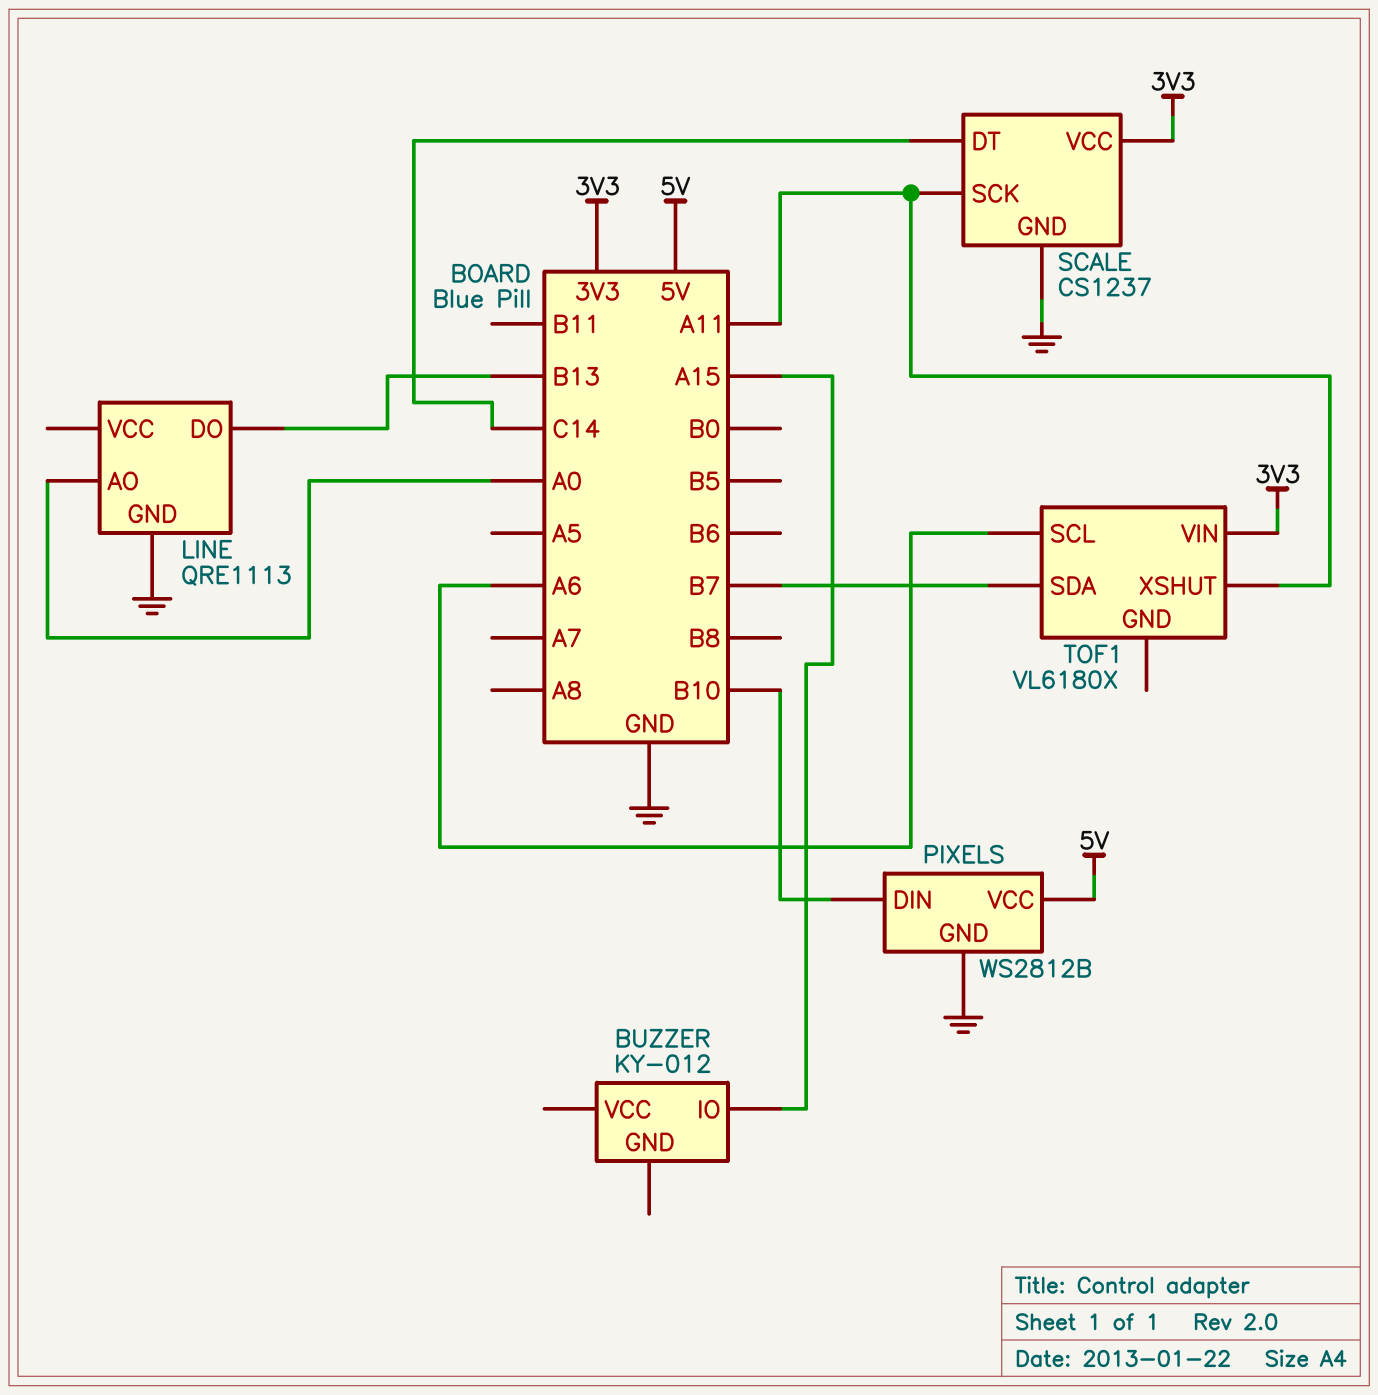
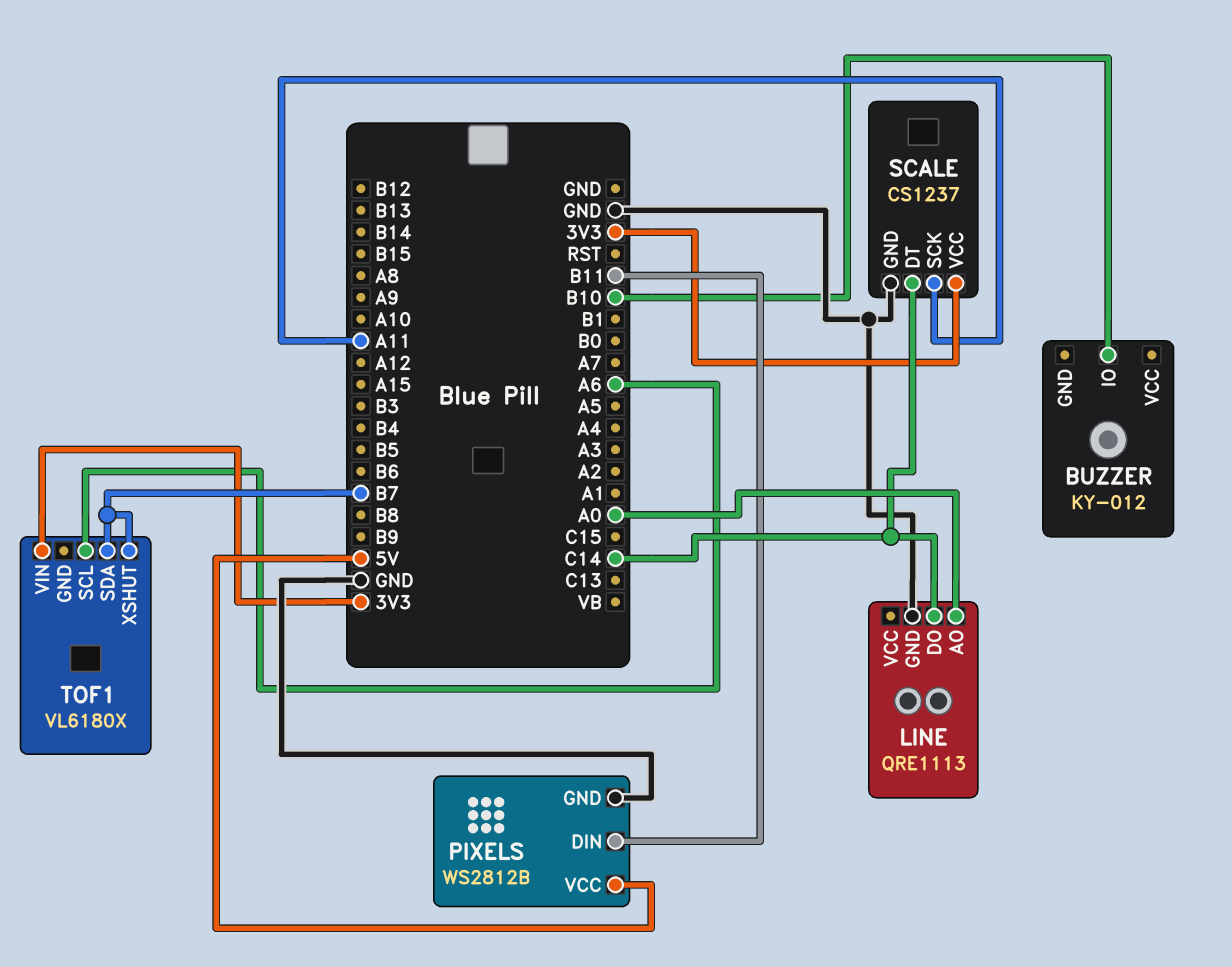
BUZZER pin IO: A15 -> B10
LINE pin DO: B13 -> C14
PIXELS pin DIN: B10 -> B11
TOF1 pin XSHUT: A11 -> B7

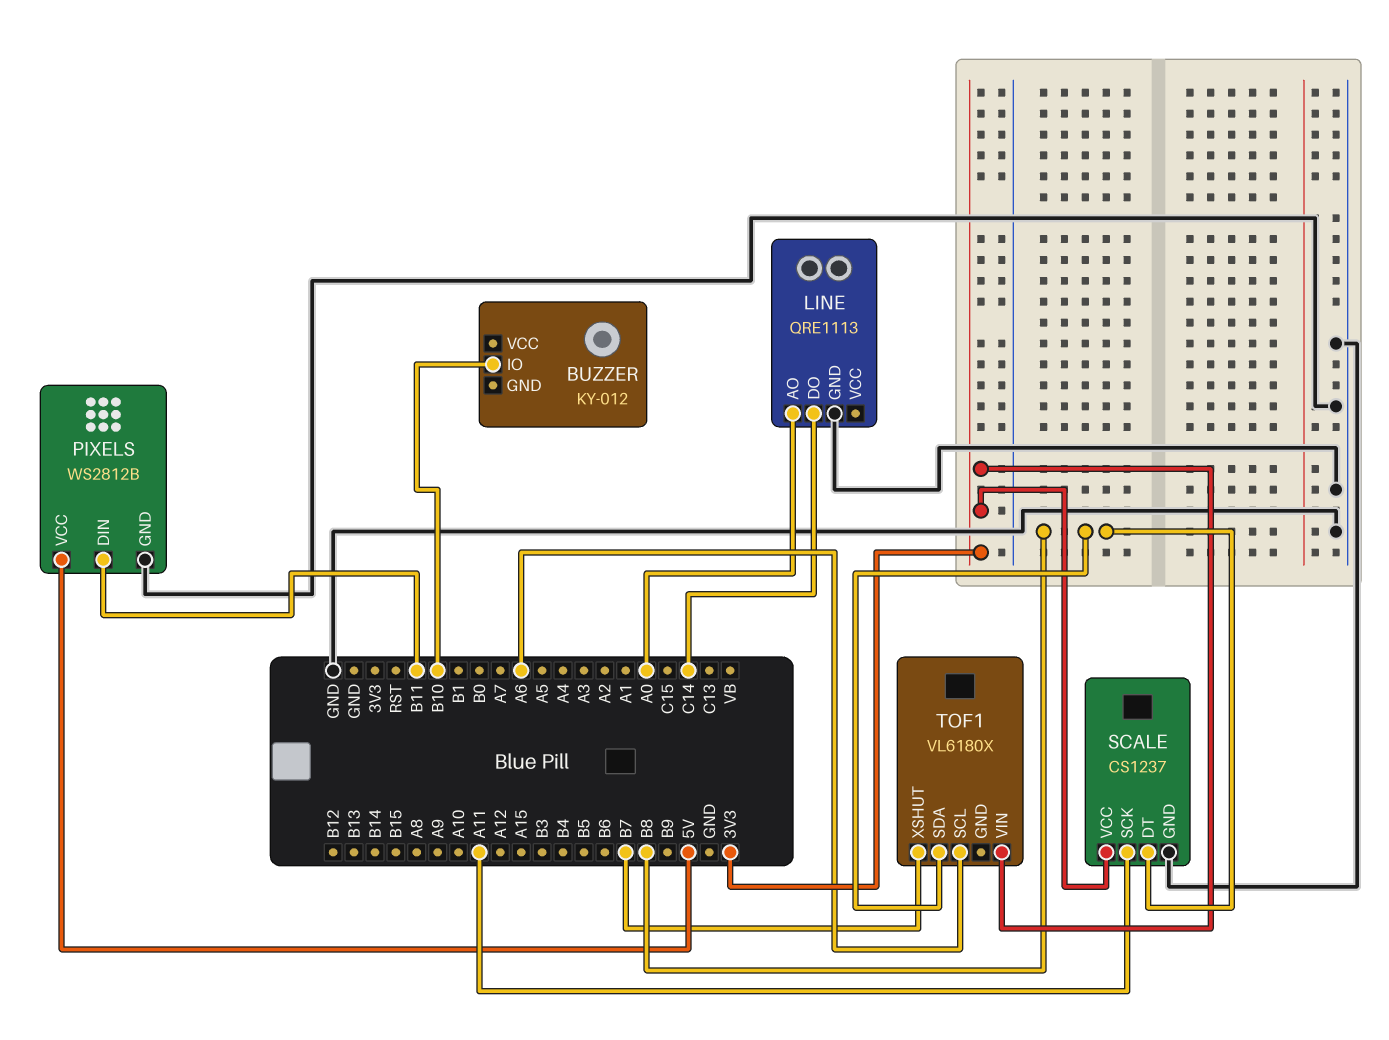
SCALE pin DT: C14 -> B8
TOF1 pin SDA: B7 -> B8

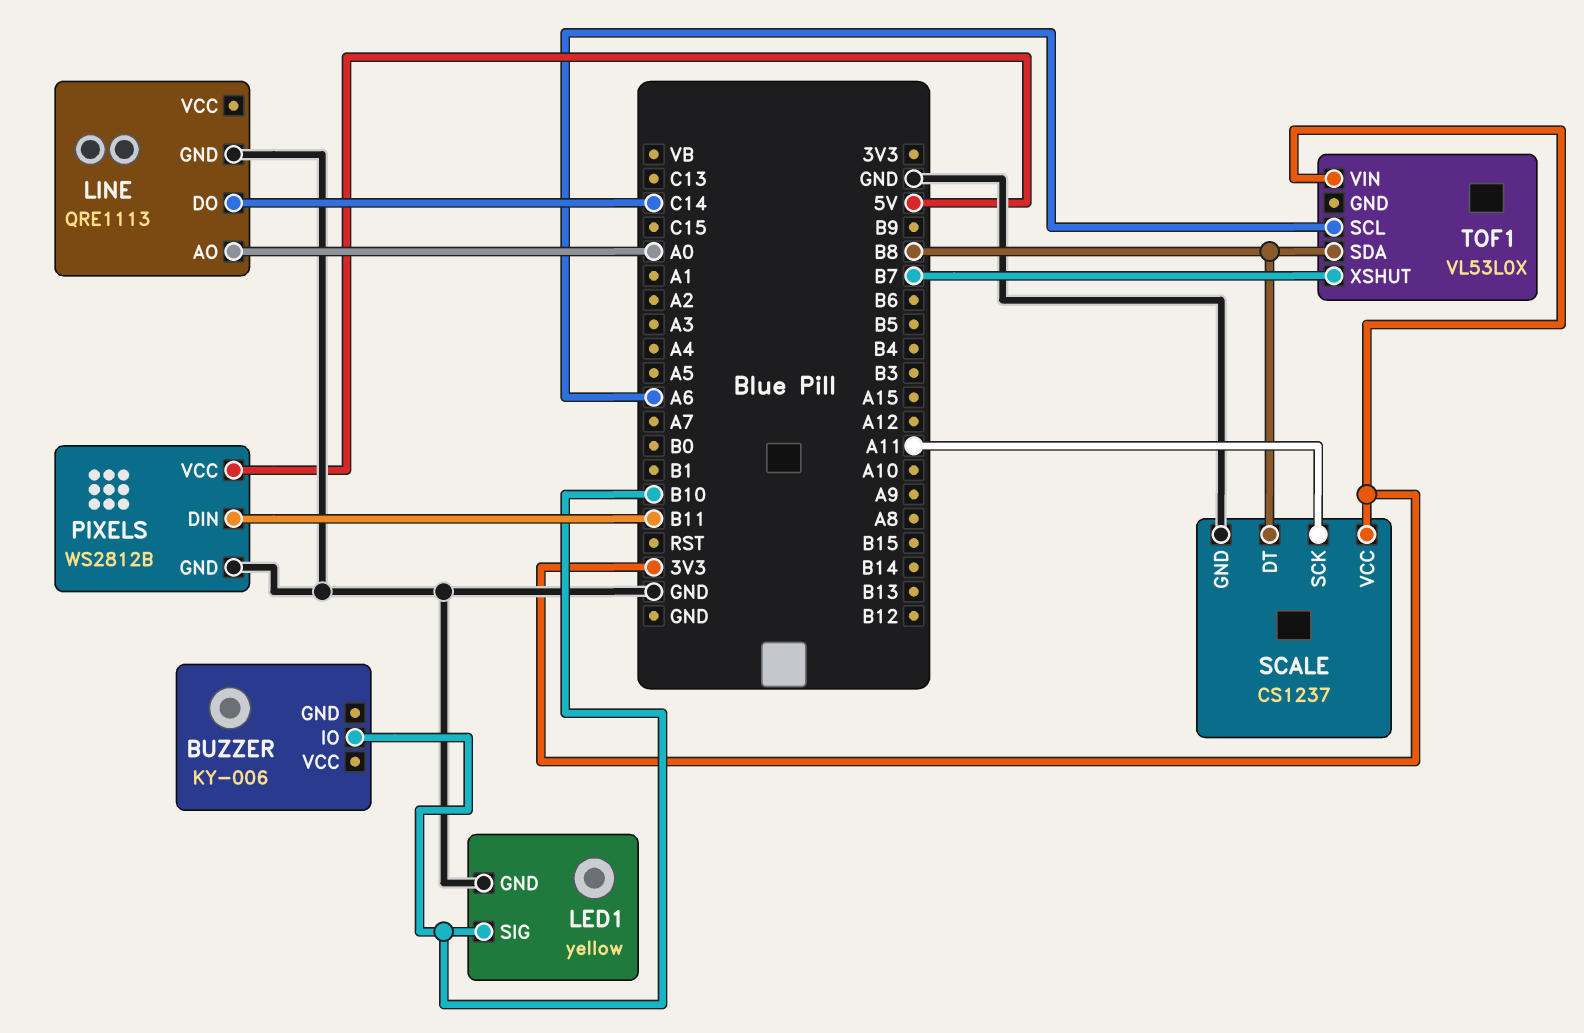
BUZZER: KY-012 -> KY-006
LED1: none -> yellow
LED1 pin GND: none -> GND
LED1 pin SIG: none -> B10
TOF1: VL6180X -> VL53L0X

